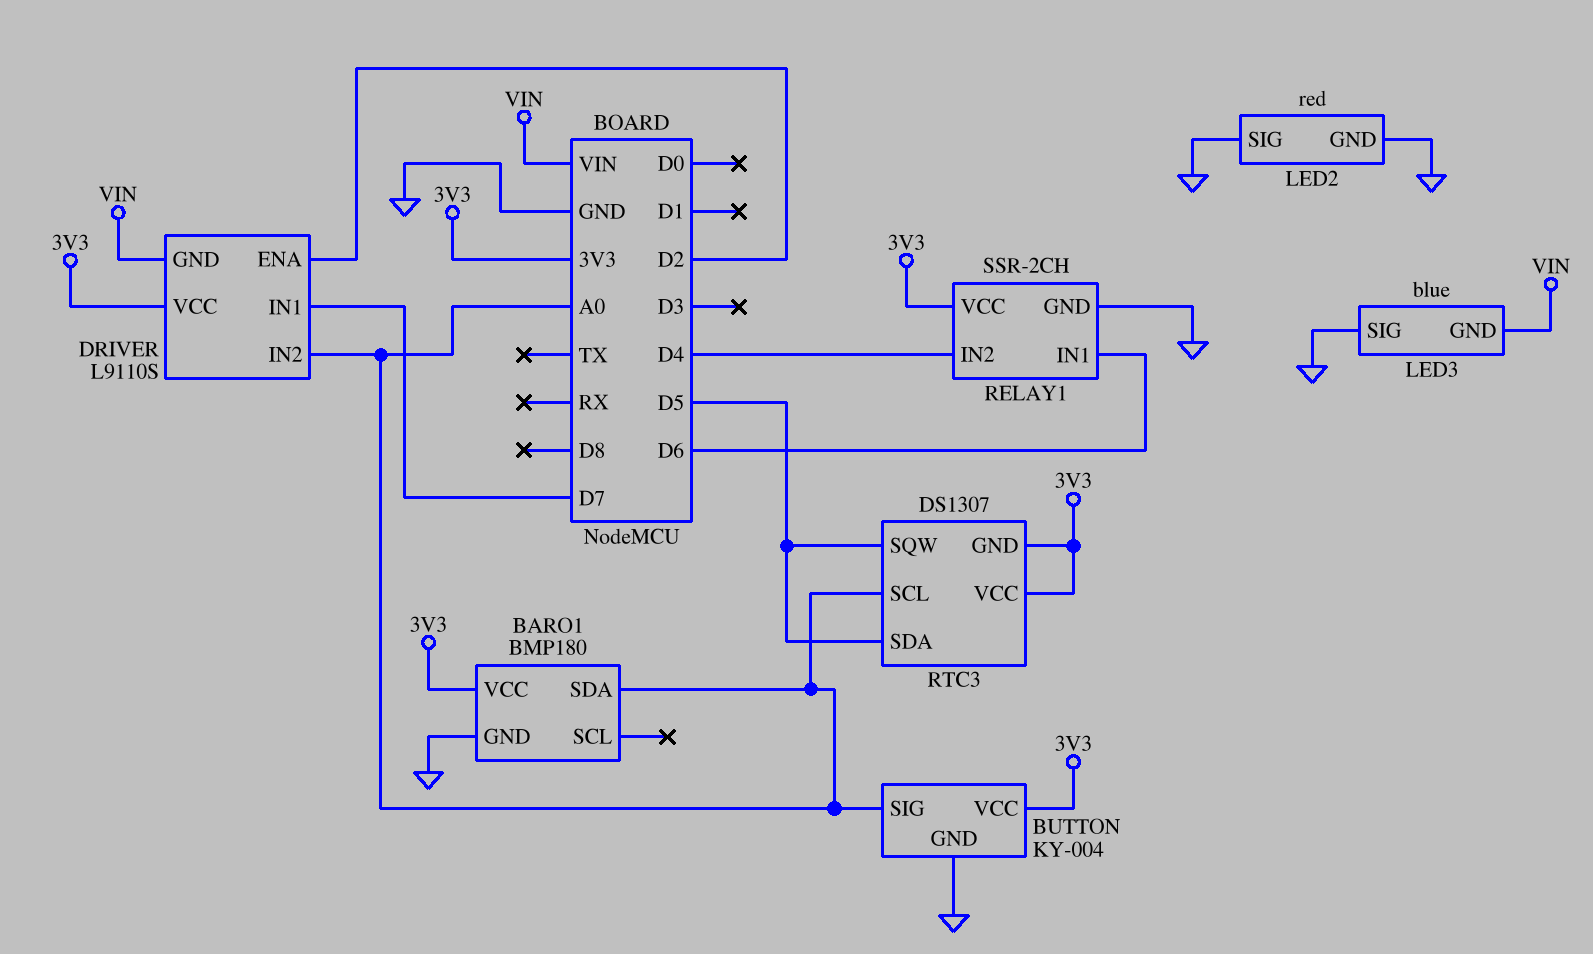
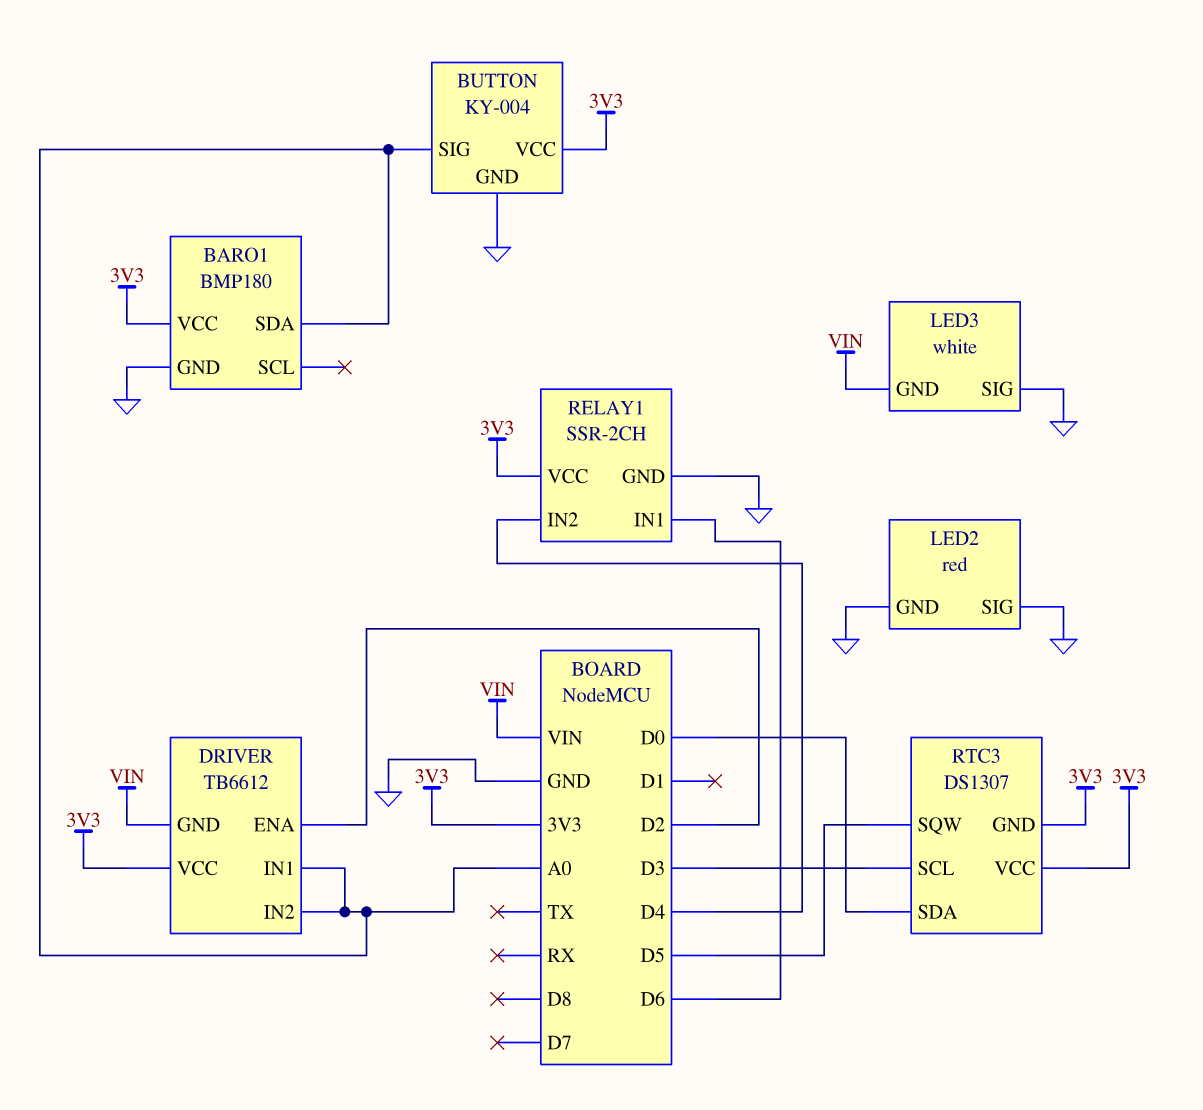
DRIVER: L9110S -> TB6612
DRIVER pin IN1: D7 -> A0
LED3: blue -> white
RTC3 pin SCL: A0 -> D3
RTC3 pin SDA: D5 -> D0

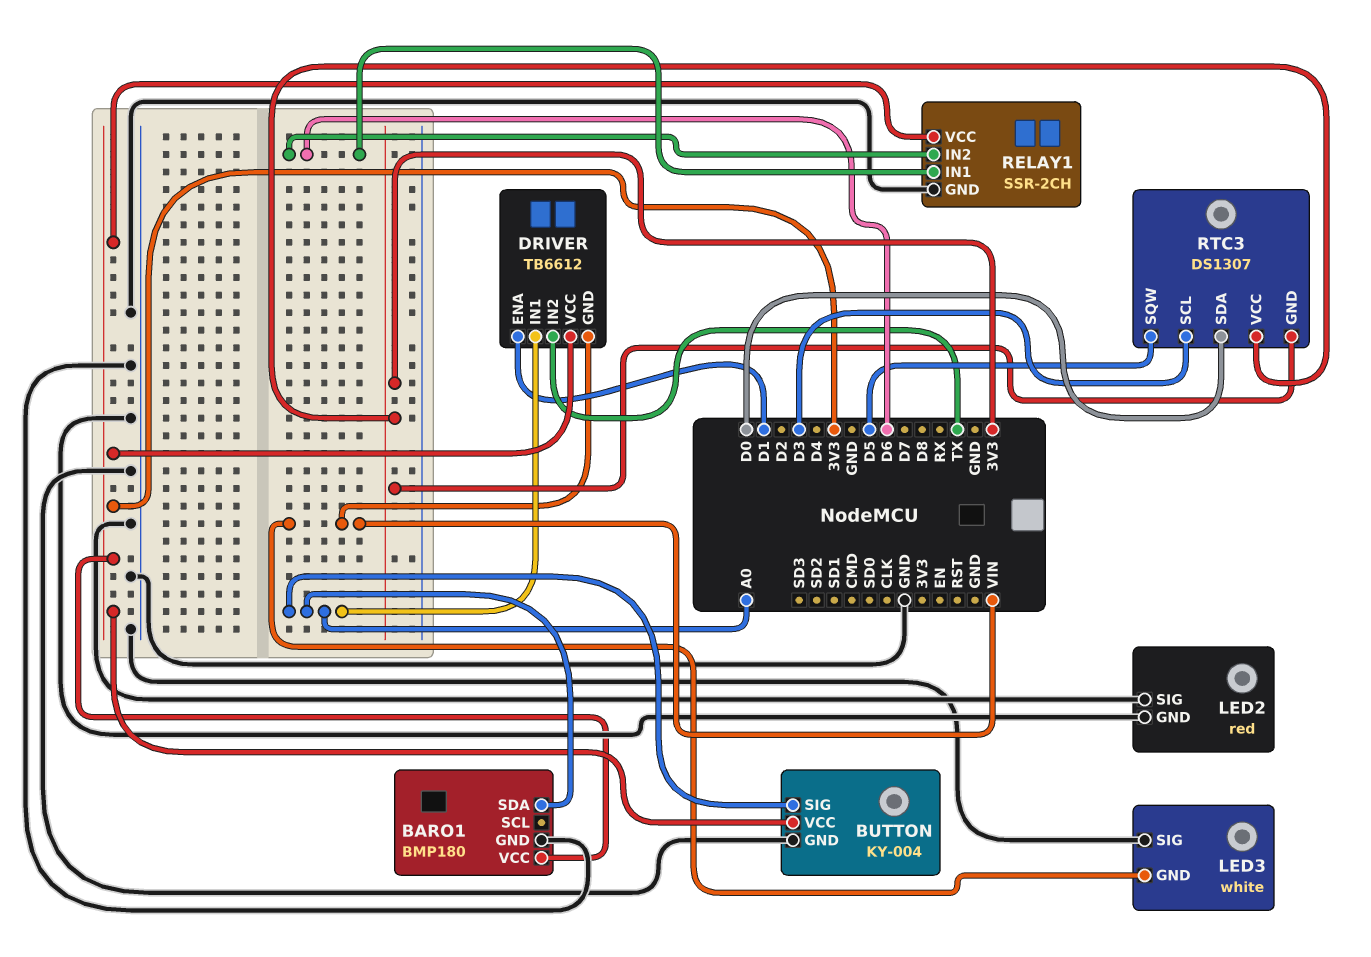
DRIVER pin ENA: D2 -> D1
DRIVER pin IN2: A0 -> TX
RELAY1 pin IN2: D4 -> D6

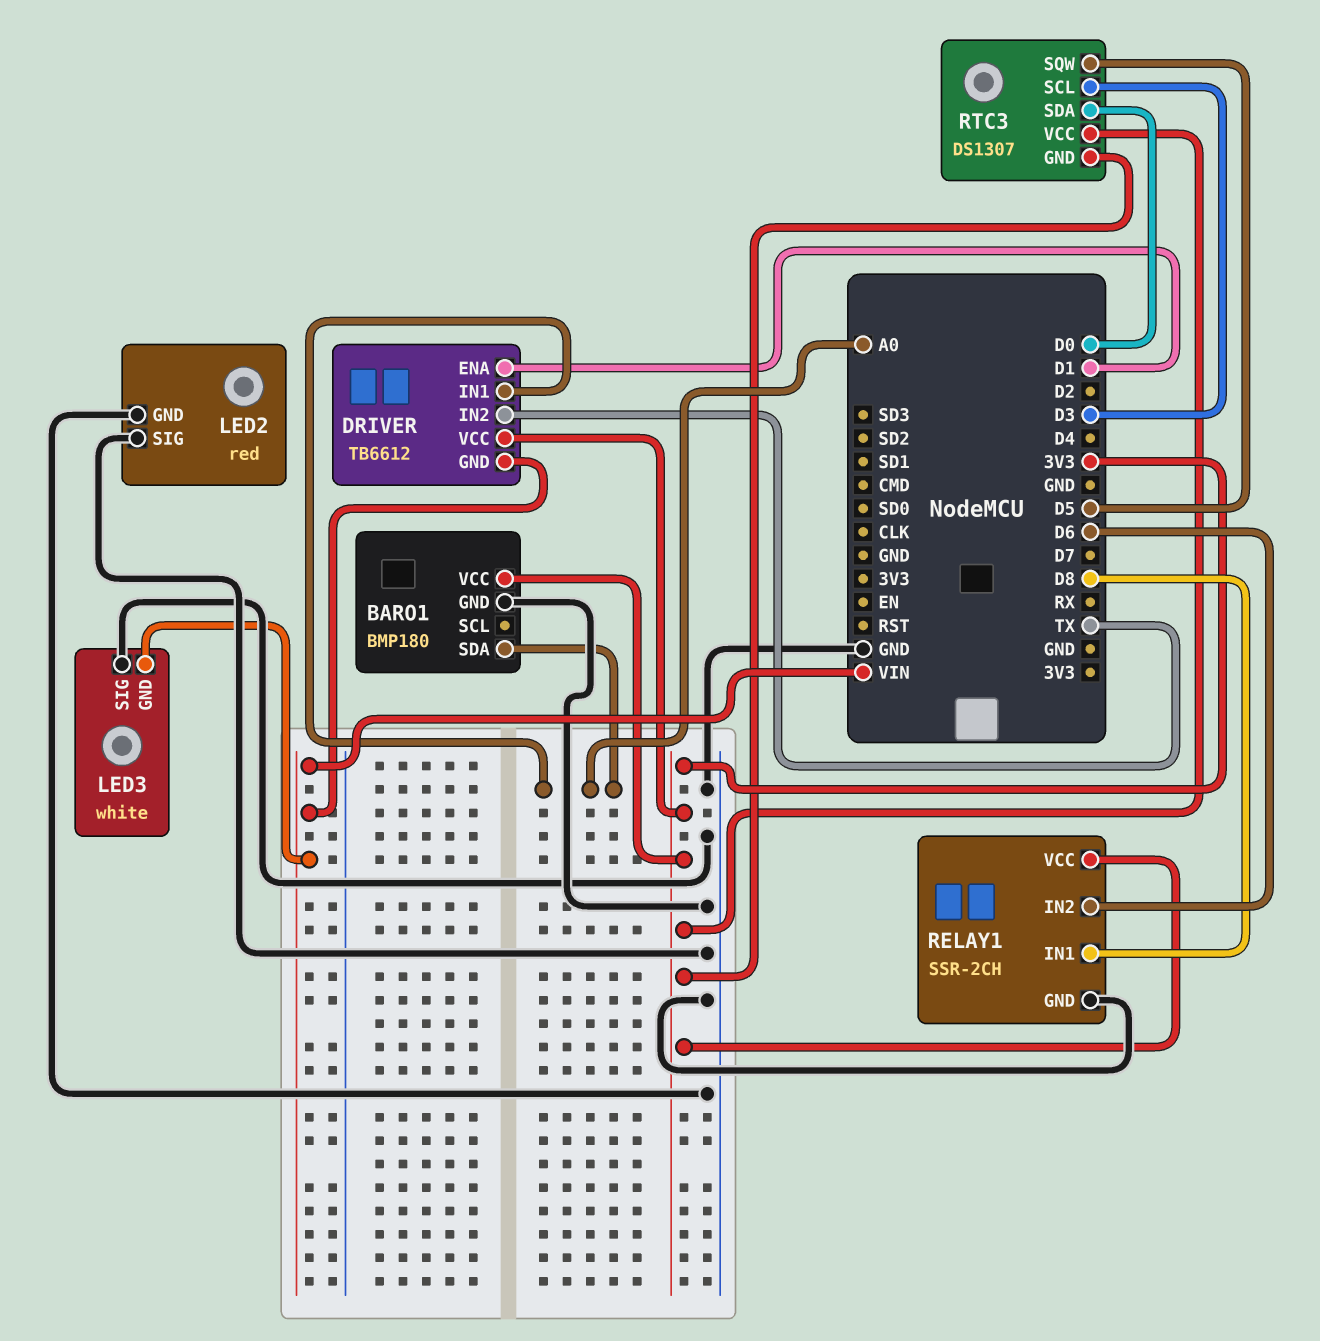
BUTTON: KY-004 -> none
BUTTON pin GND: GND -> none
BUTTON pin SIG: A0 -> none
BUTTON pin VCC: 3V3 -> none
RELAY1 pin IN1: D6 -> D8

